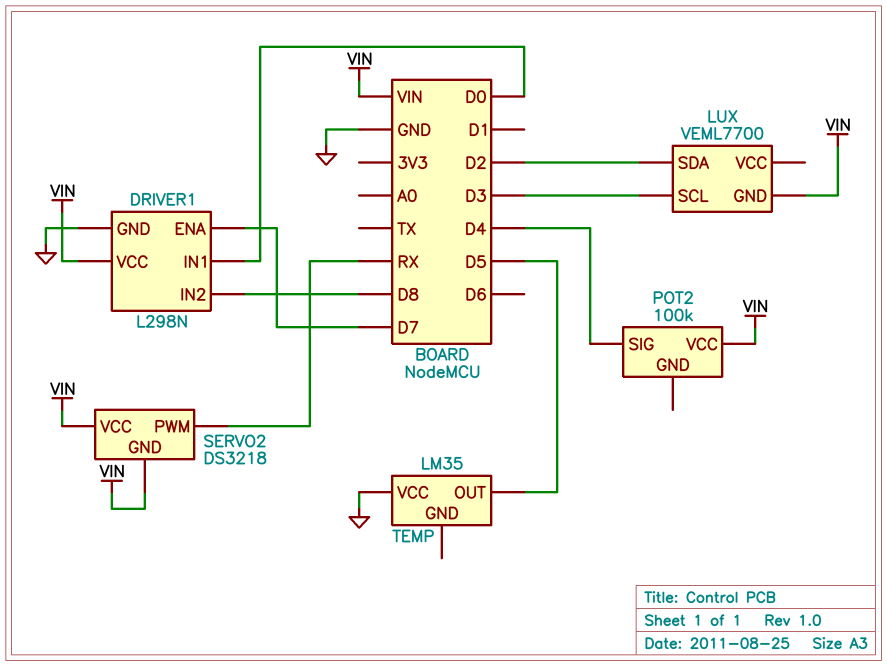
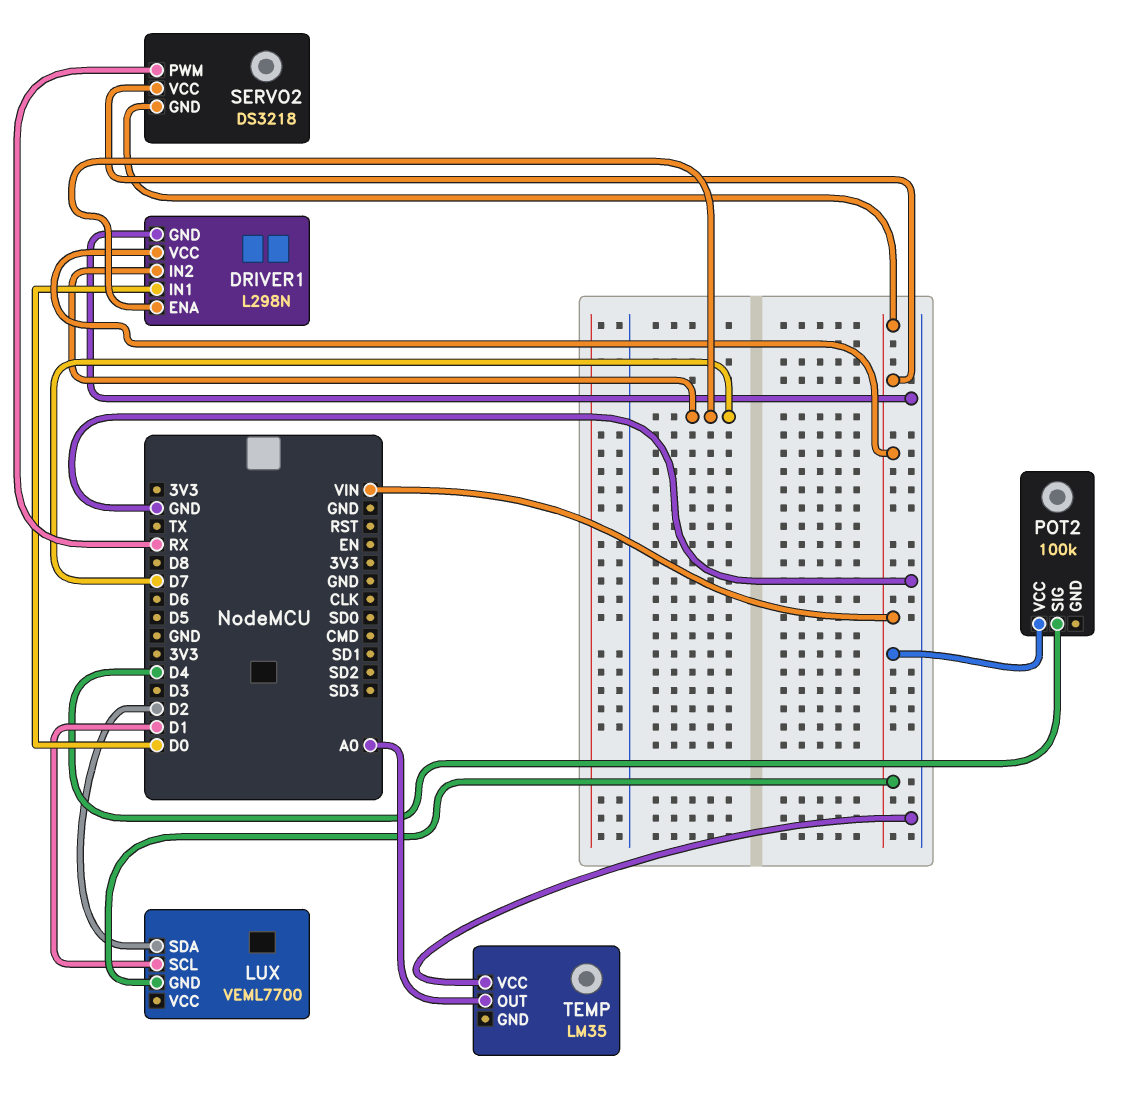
DRIVER1 pin IN2: D8 -> D7
LUX pin SCL: D3 -> D1
TEMP pin OUT: D5 -> A0

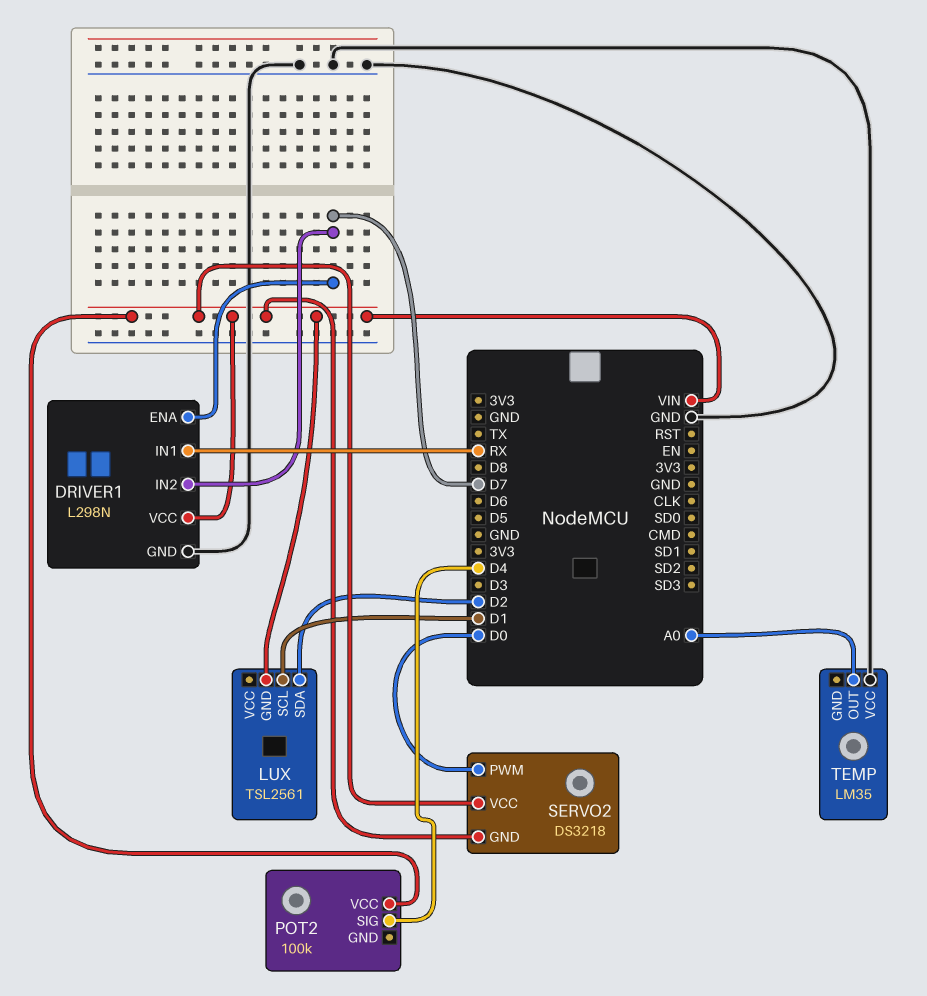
DRIVER1 pin IN1: D0 -> RX
LUX: VEML7700 -> TSL2561
SERVO2 pin PWM: RX -> D0

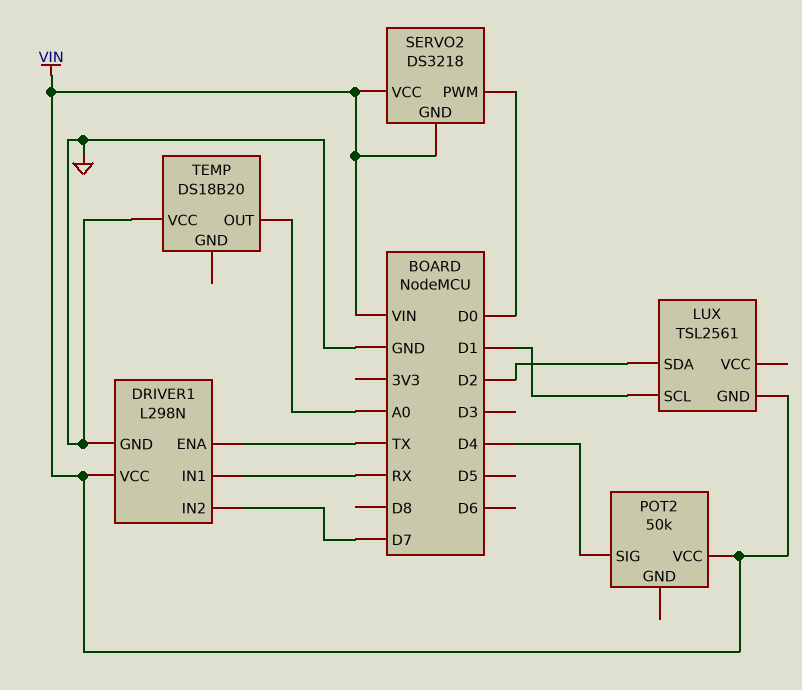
DRIVER1 pin ENA: D7 -> TX
POT2: 100k -> 50k
TEMP: LM35 -> DS18B20

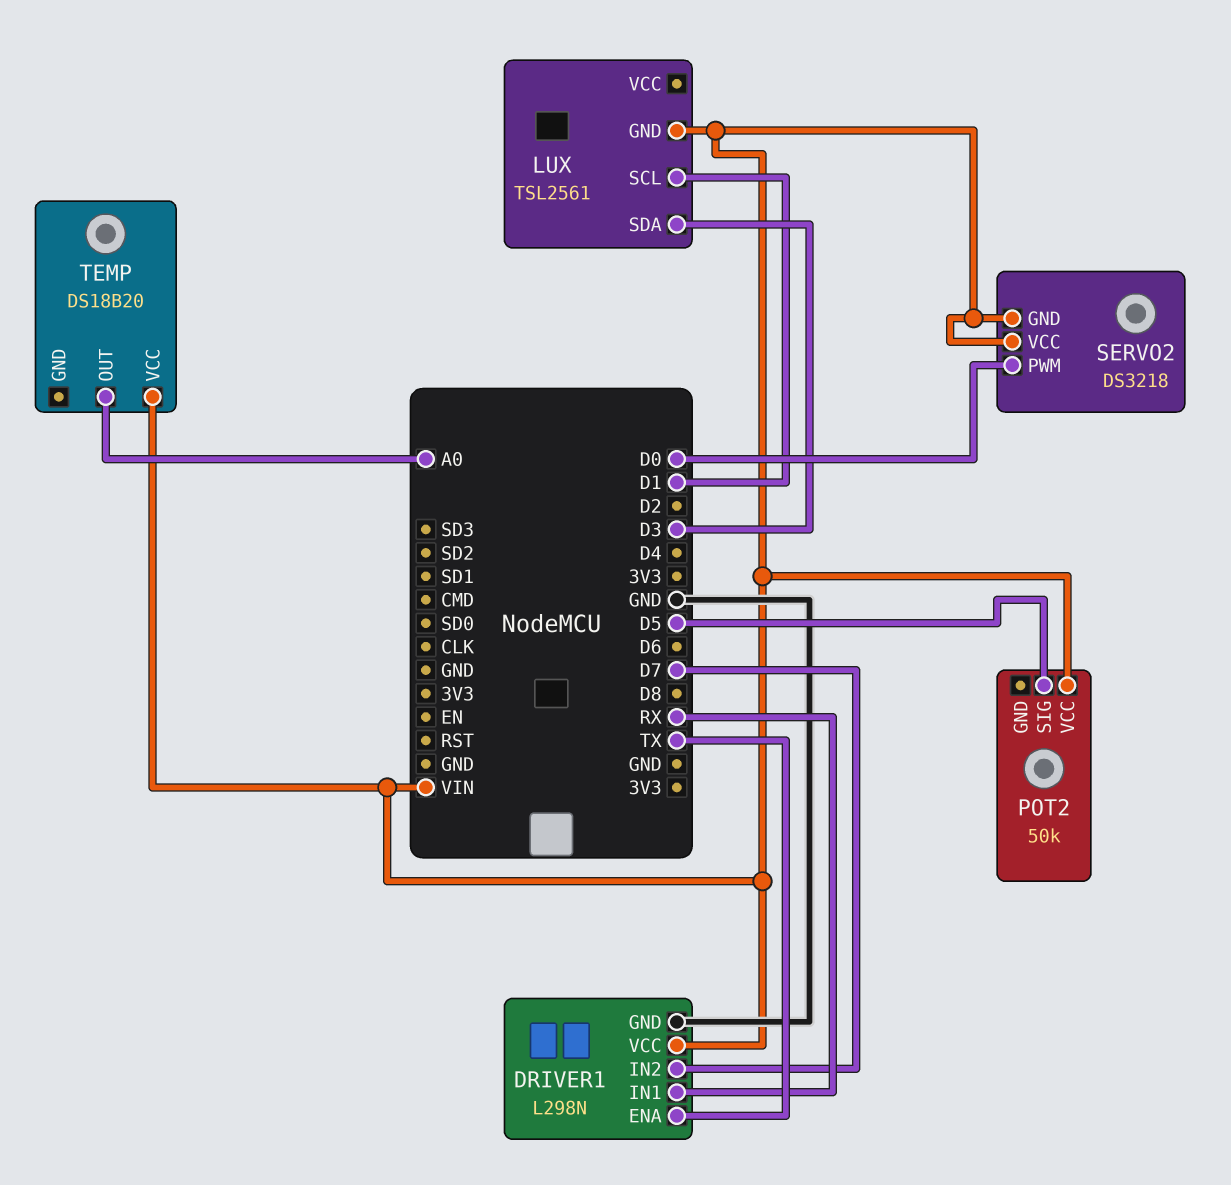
LUX pin SDA: D2 -> D3
POT2 pin SIG: D4 -> D5
TEMP pin VCC: GND -> VIN

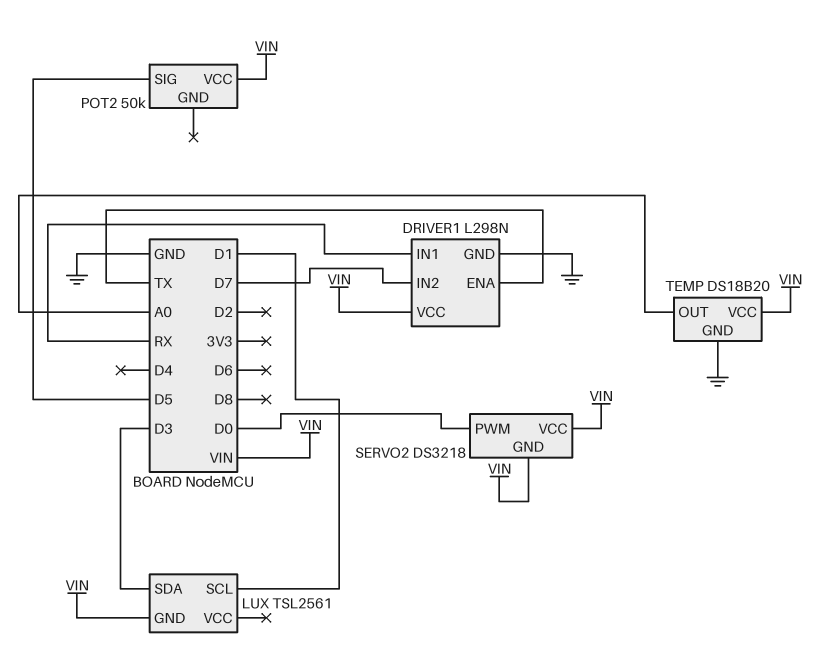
TEMP pin GND: none -> GND

